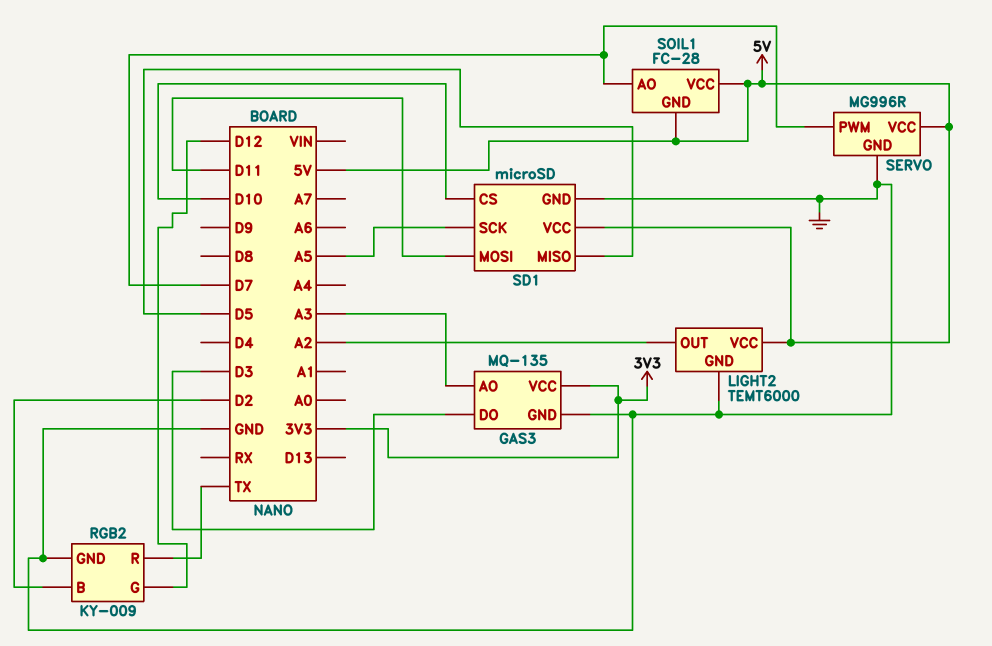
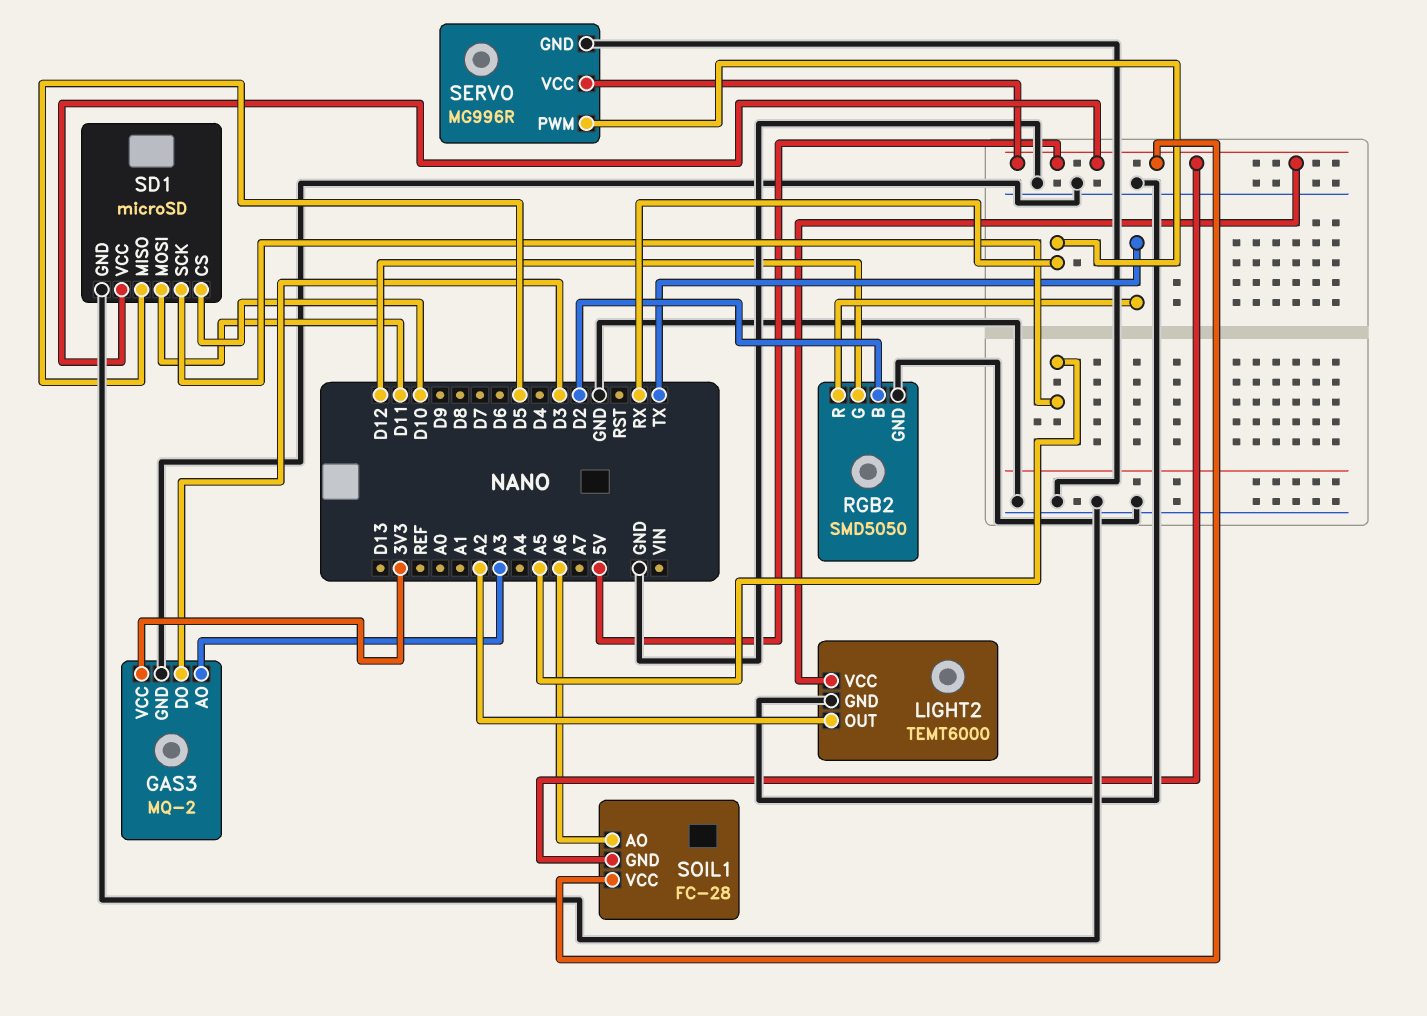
GAS3: MQ-135 -> MQ-2
RGB2: KY-009 -> SMD5050
SERVO pin PWM: D7 -> RX
SOIL1 pin AO: D7 -> A6

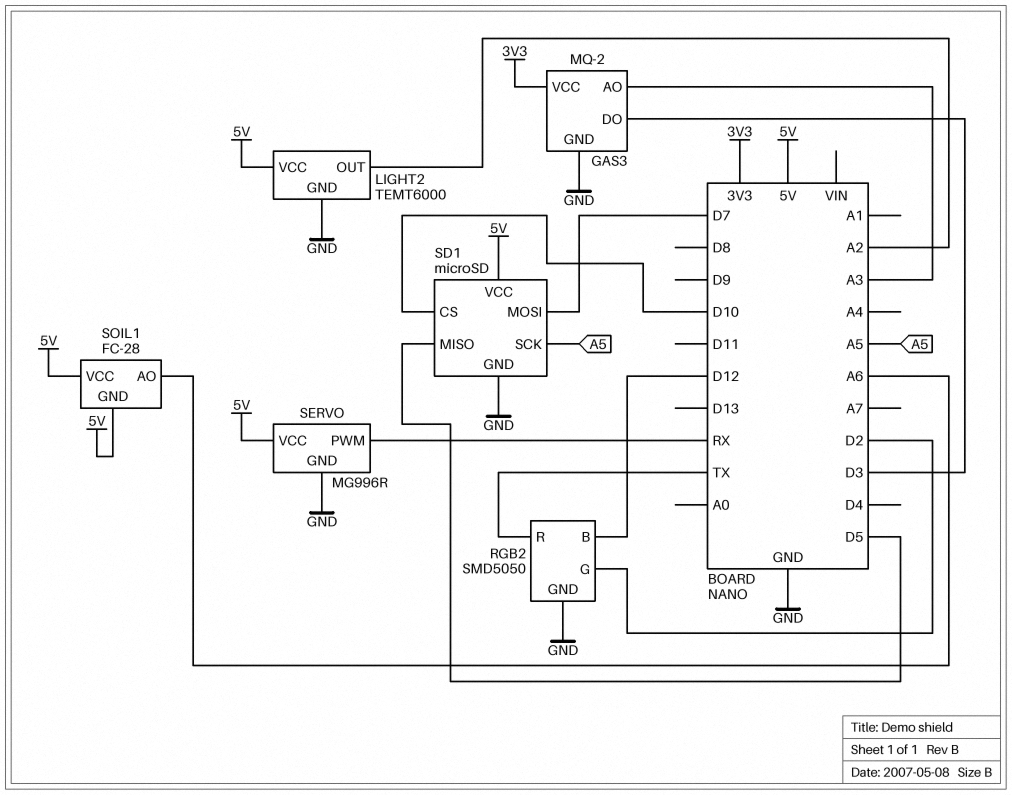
RGB2 pin B: D2 -> D12
RGB2 pin G: D12 -> D2
SD1 pin MOSI: D11 -> D7

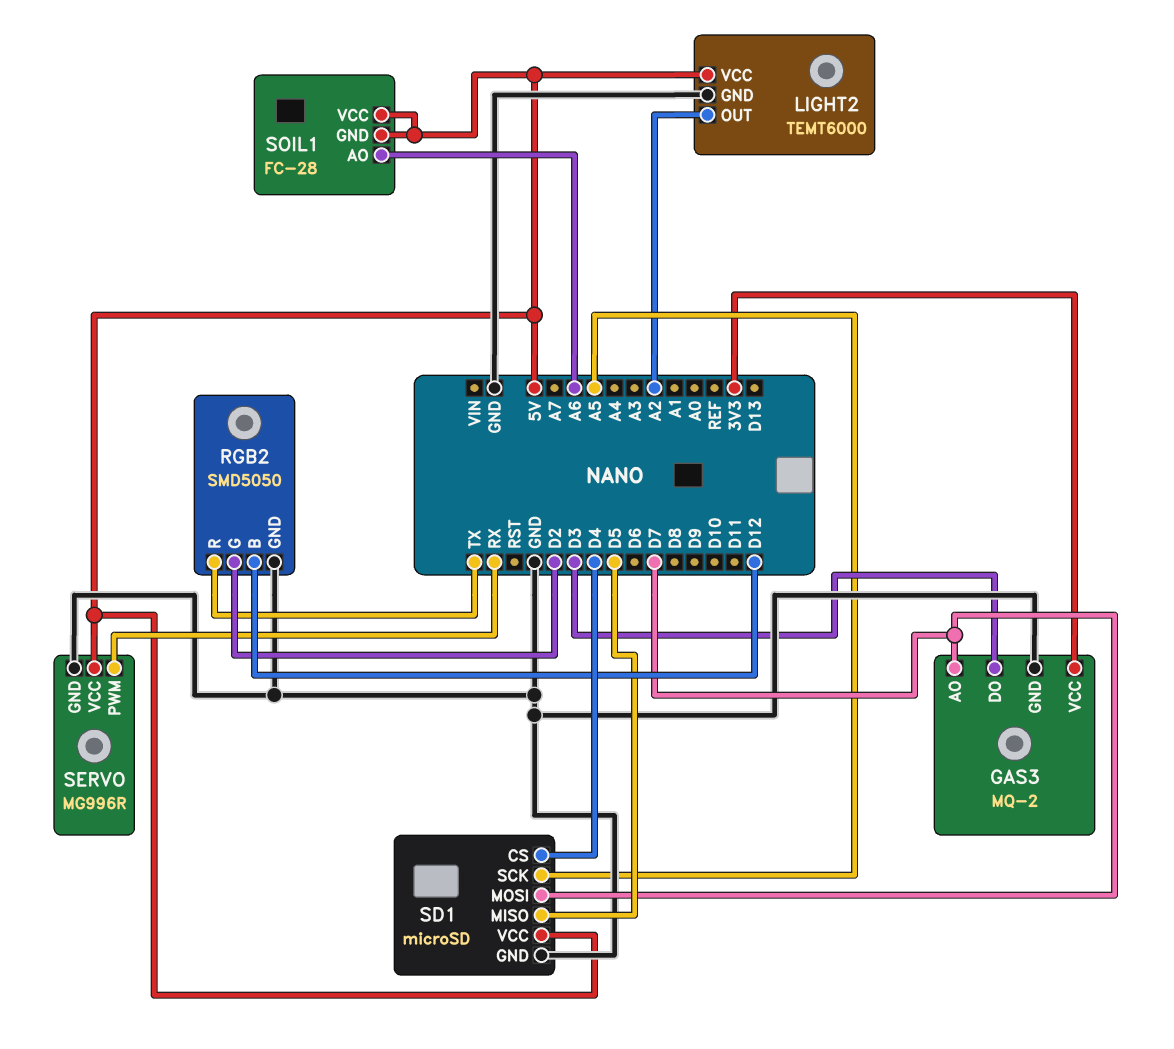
GAS3 pin AO: A3 -> D7
SD1 pin CS: D10 -> D4

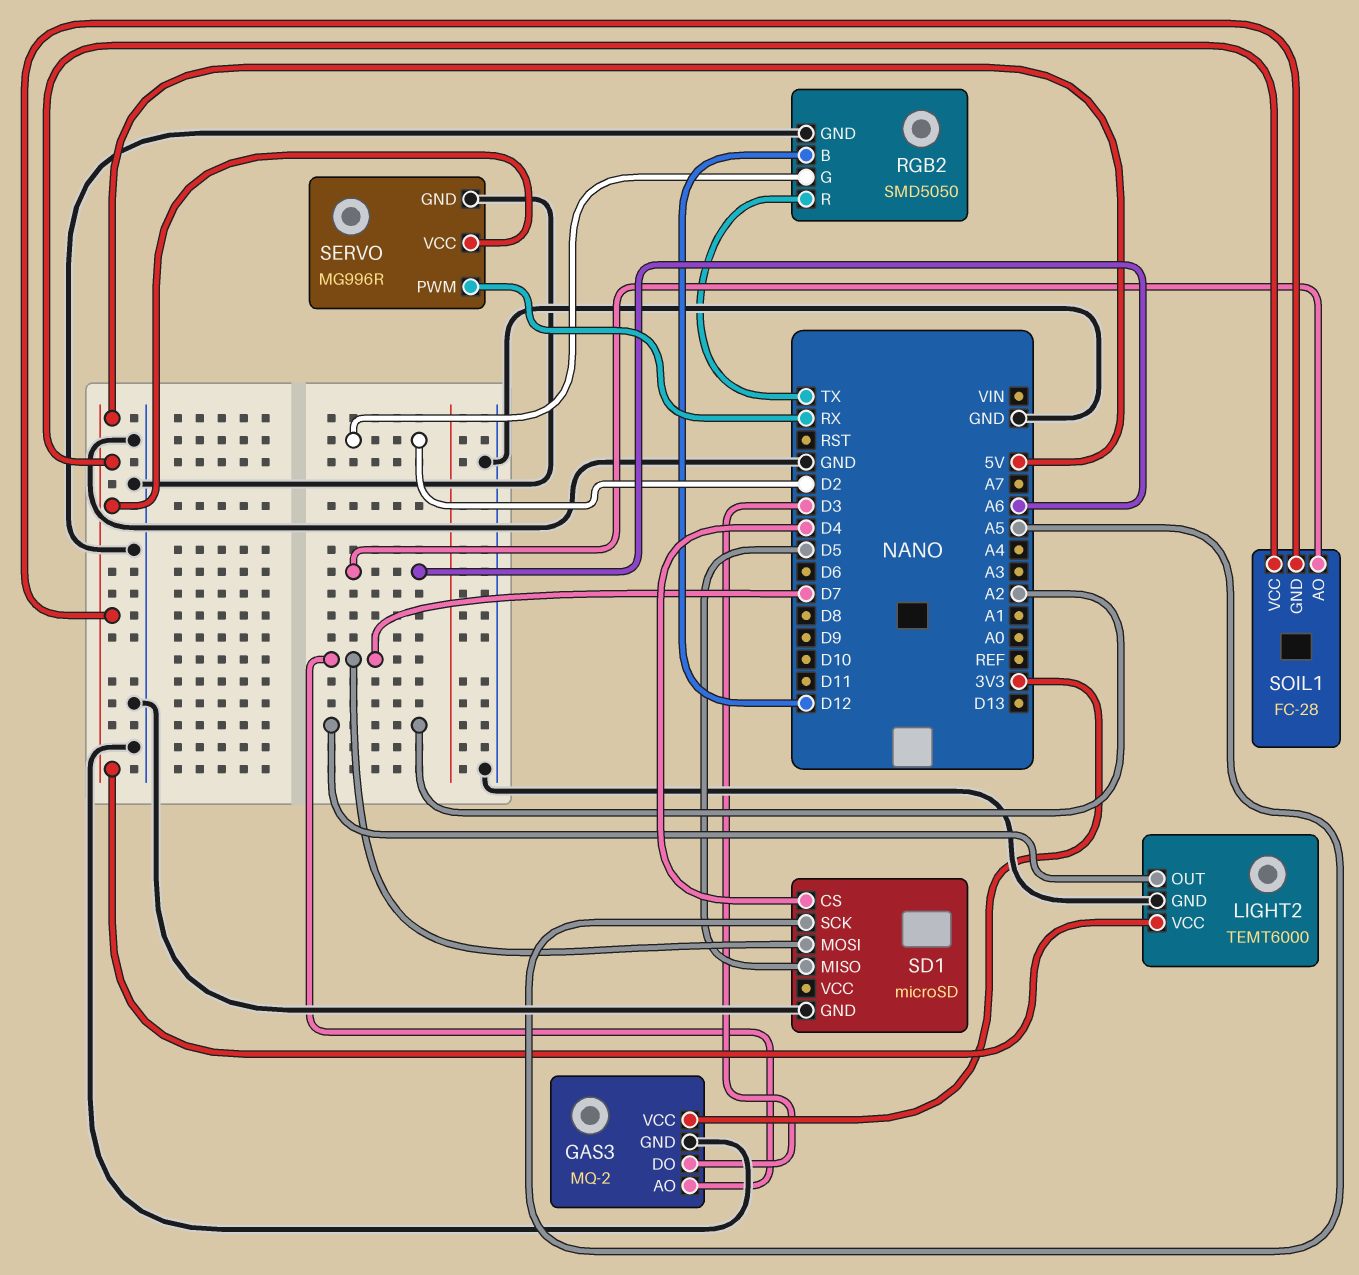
SD1 pin VCC: 5V -> none

